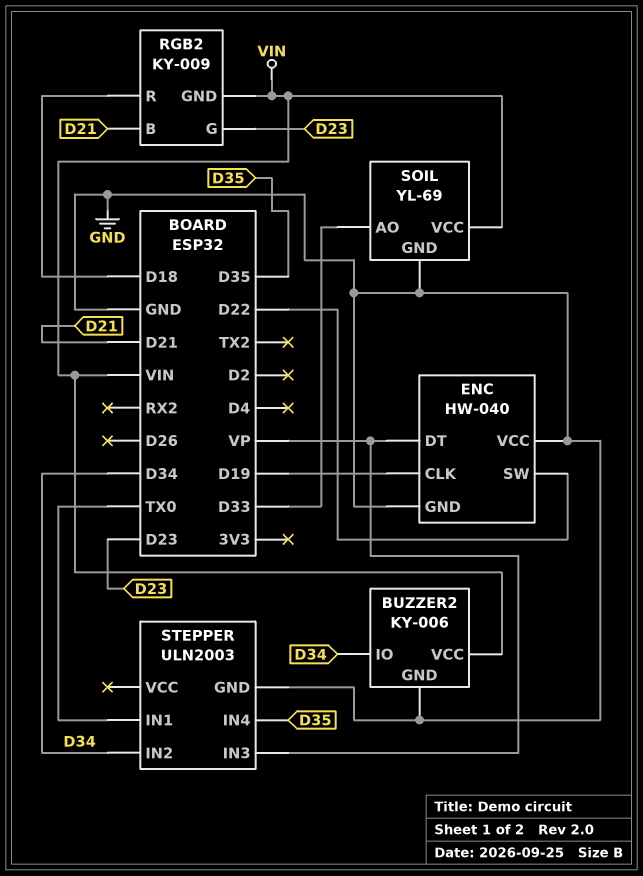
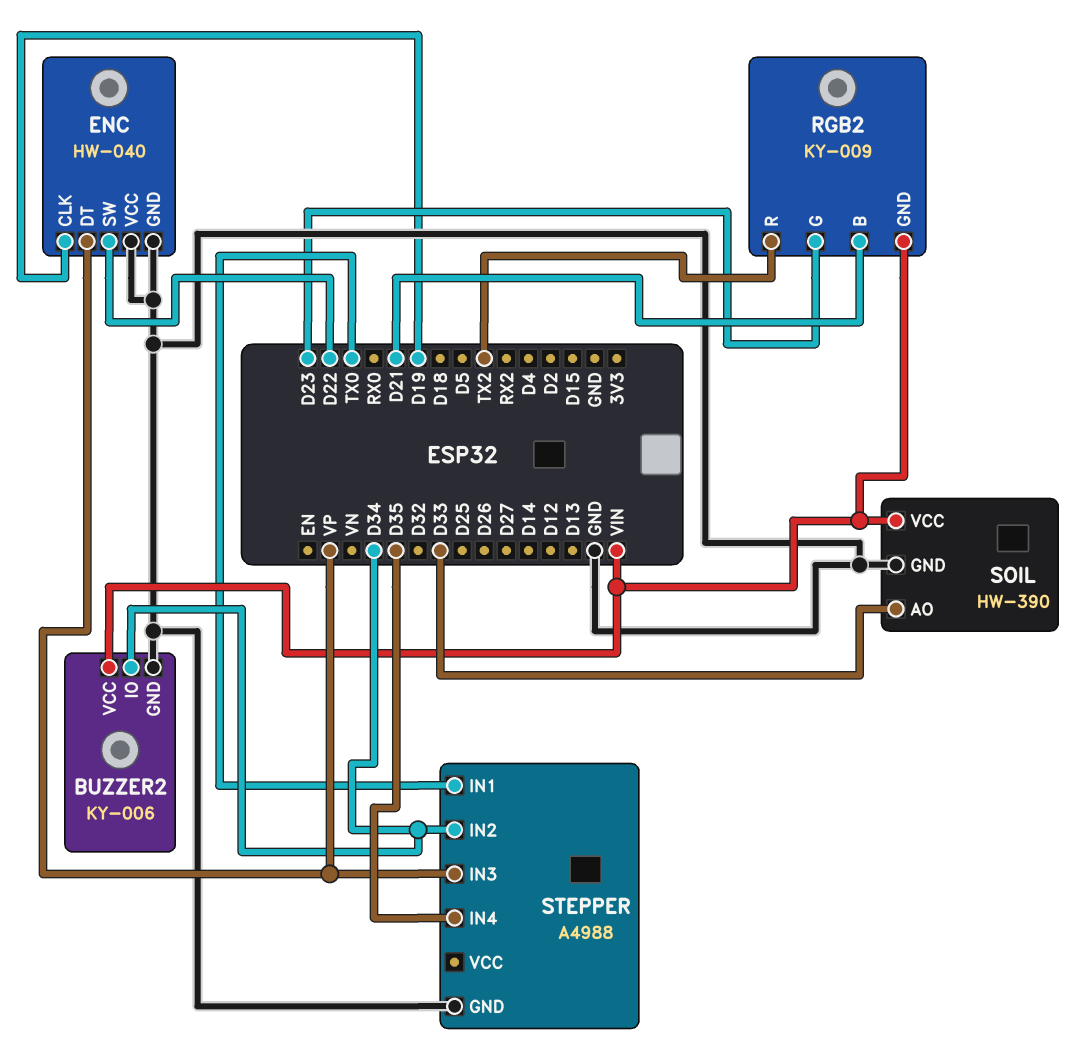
RGB2 pin R: D18 -> TX2
SOIL: YL-69 -> HW-390
STEPPER: ULN2003 -> A4988

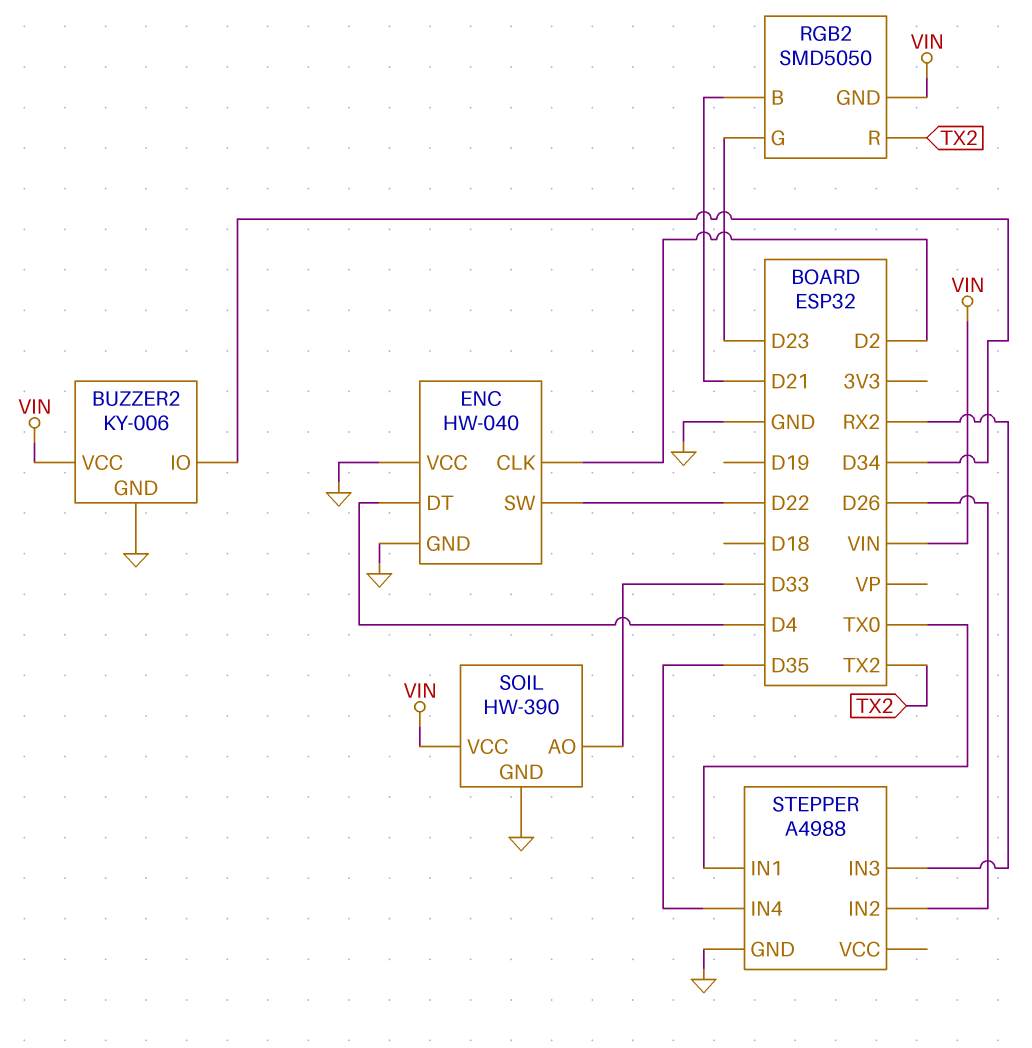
ENC pin CLK: D19 -> D2
ENC pin DT: VP -> D4
RGB2: KY-009 -> SMD5050
STEPPER pin IN2: D34 -> D26
STEPPER pin IN3: VP -> RX2

